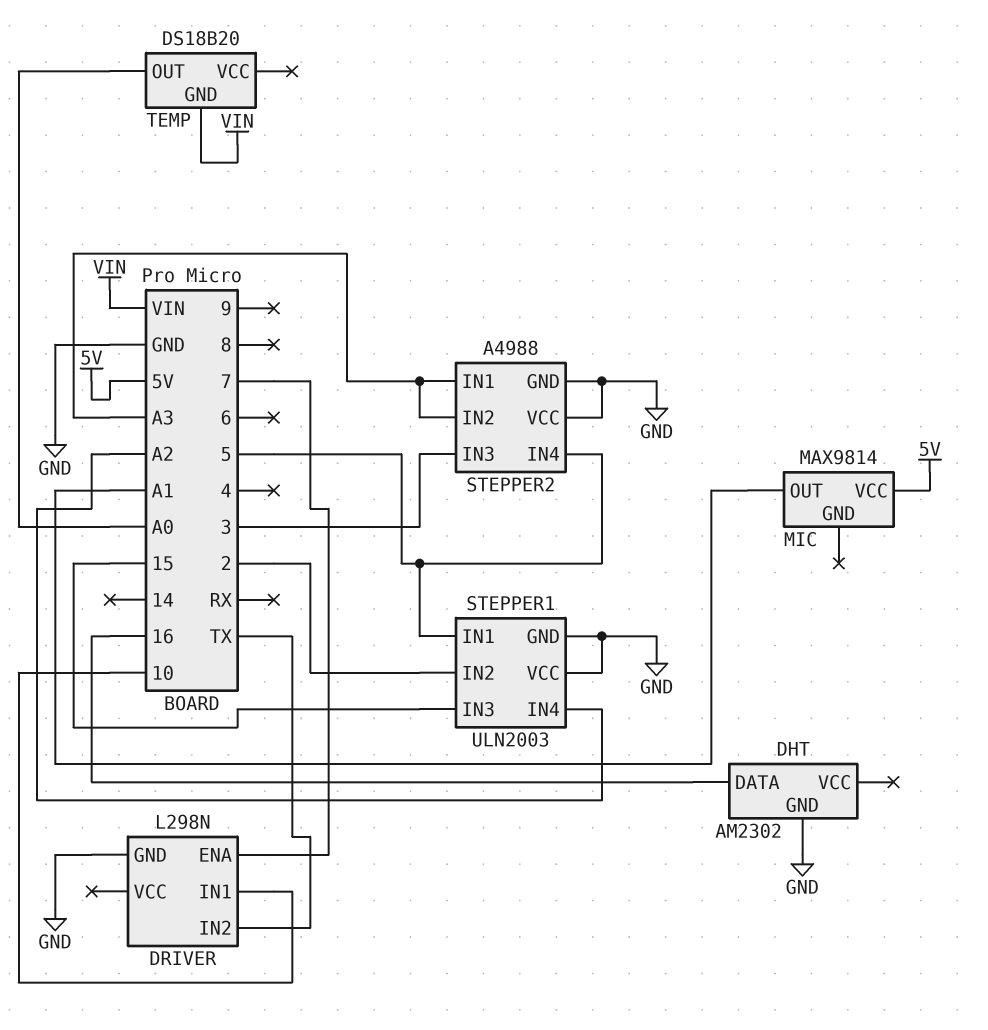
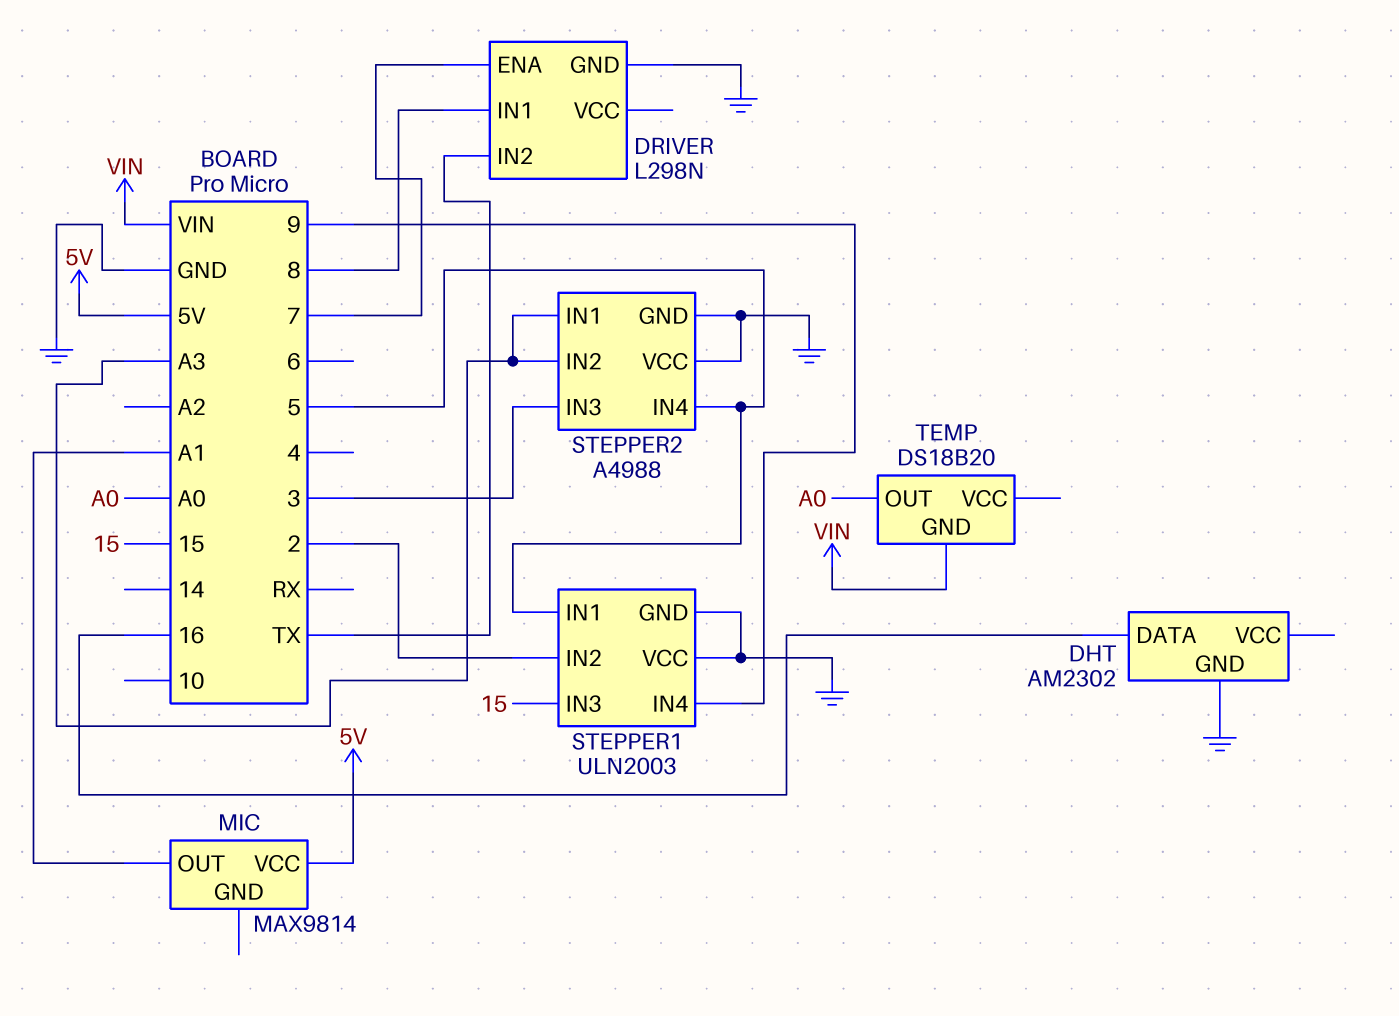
DRIVER pin IN1: 10 -> 8
STEPPER1 pin IN4: A2 -> 9

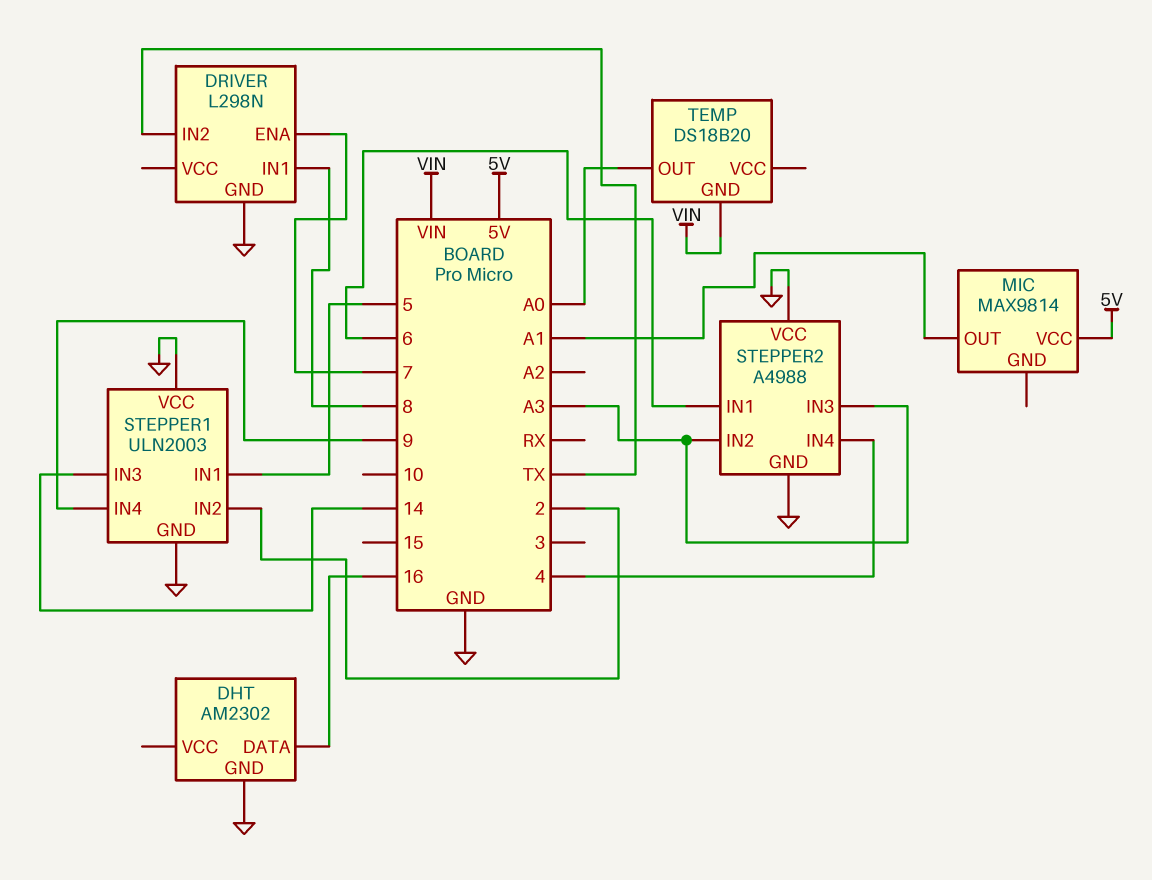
STEPPER1 pin IN3: 15 -> 14
STEPPER2 pin IN1: A3 -> 6
STEPPER2 pin IN3: 3 -> A3
STEPPER2 pin IN4: 5 -> 4

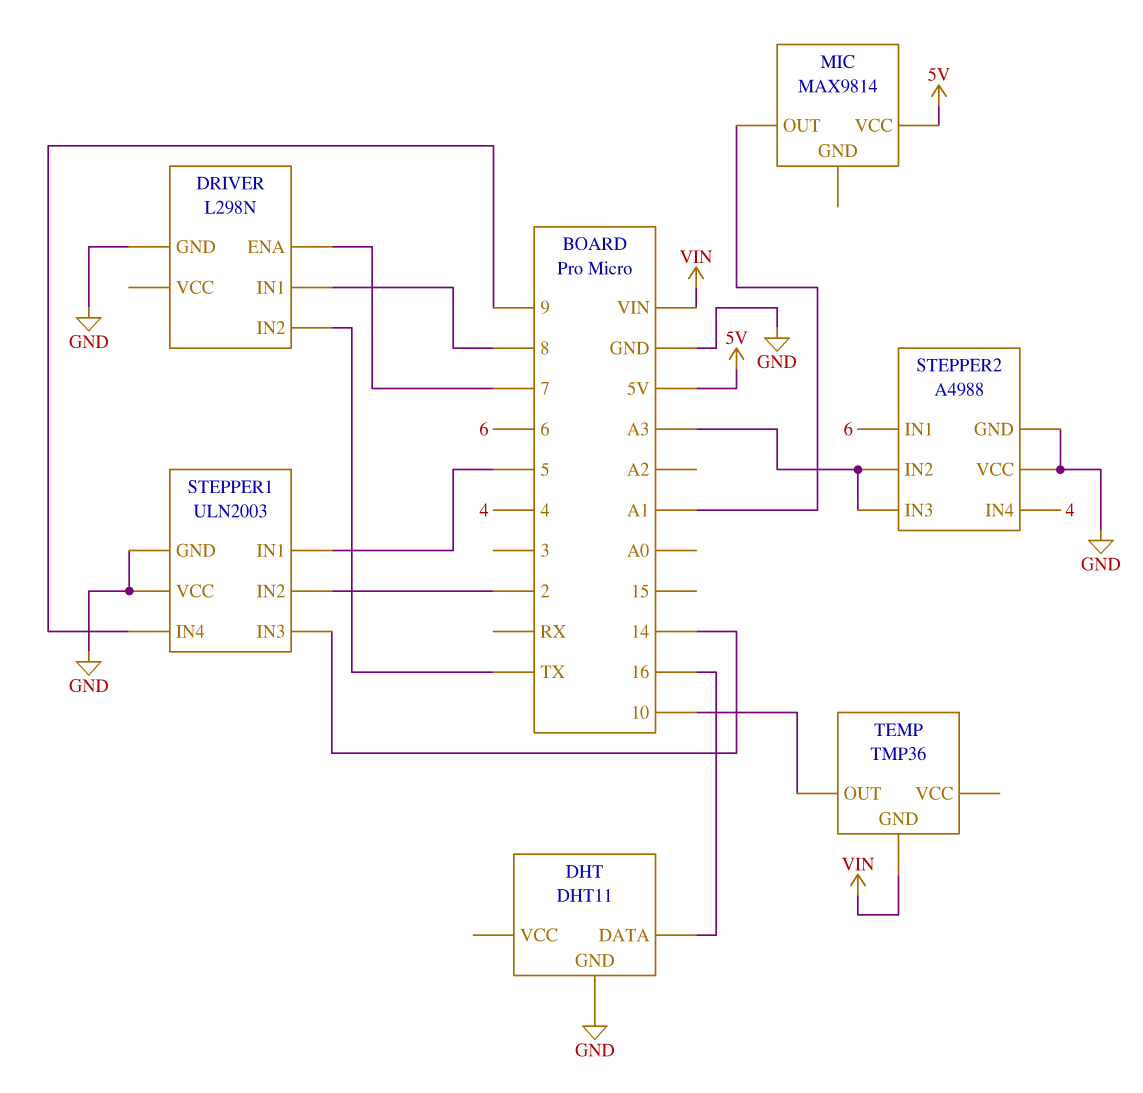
DHT: AM2302 -> DHT11
TEMP: DS18B20 -> TMP36
TEMP pin OUT: A0 -> 10

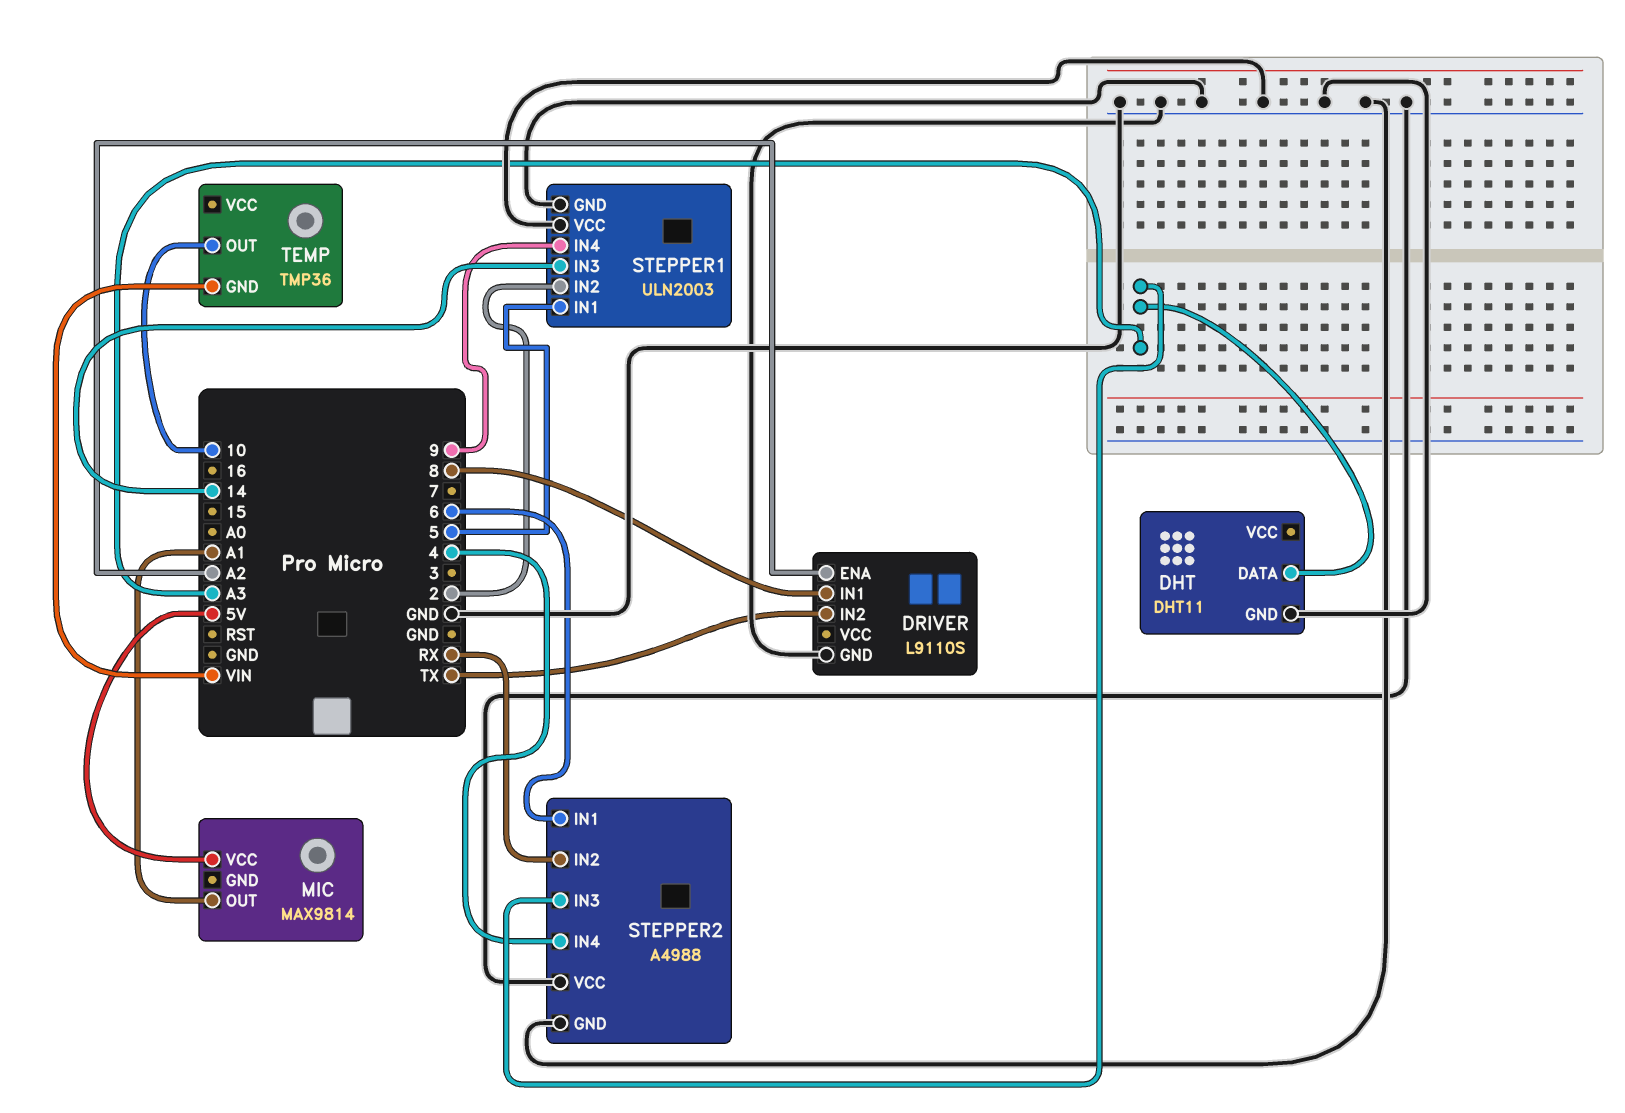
DHT pin DATA: 16 -> A3
DRIVER: L298N -> L9110S
DRIVER pin ENA: 7 -> A2
STEPPER2 pin IN2: A3 -> RX

